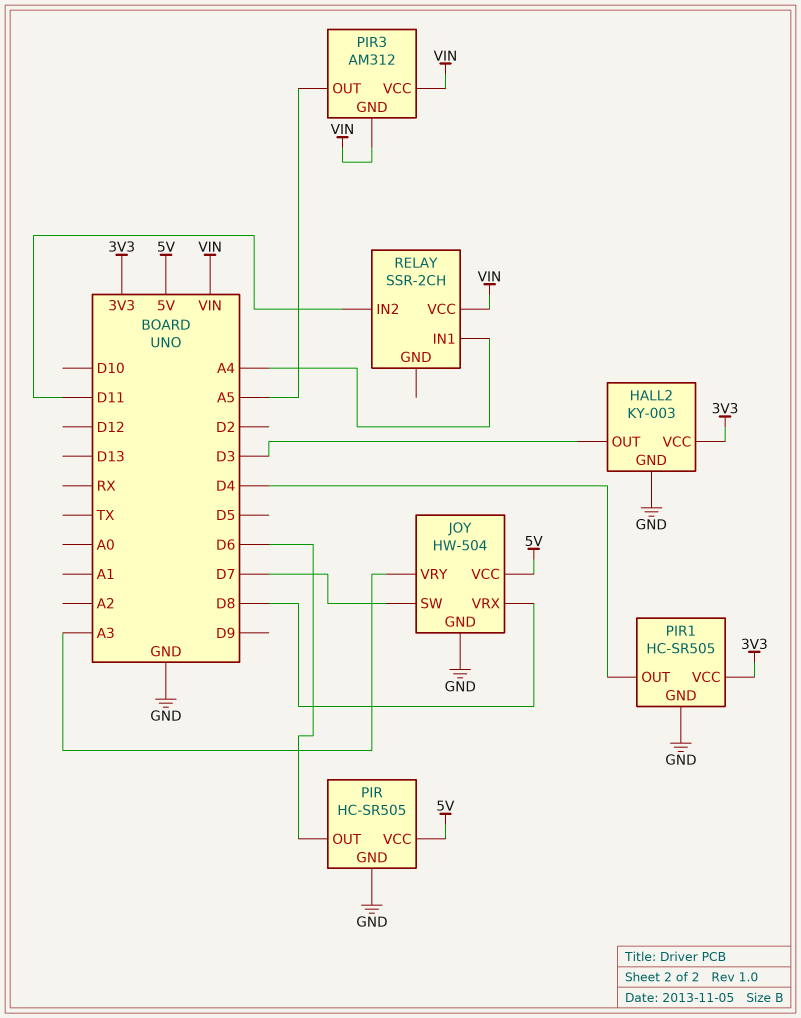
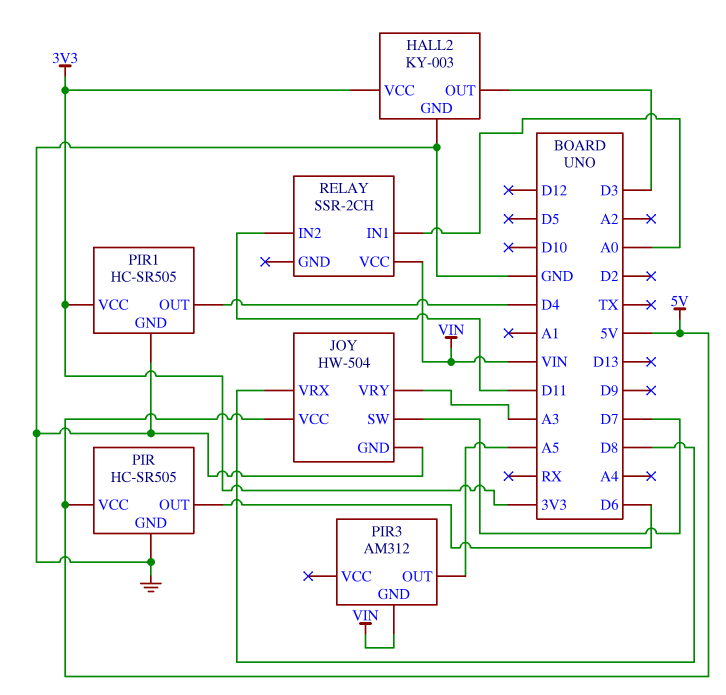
PIR3 pin VCC: VIN -> none
RELAY pin IN1: A4 -> A0

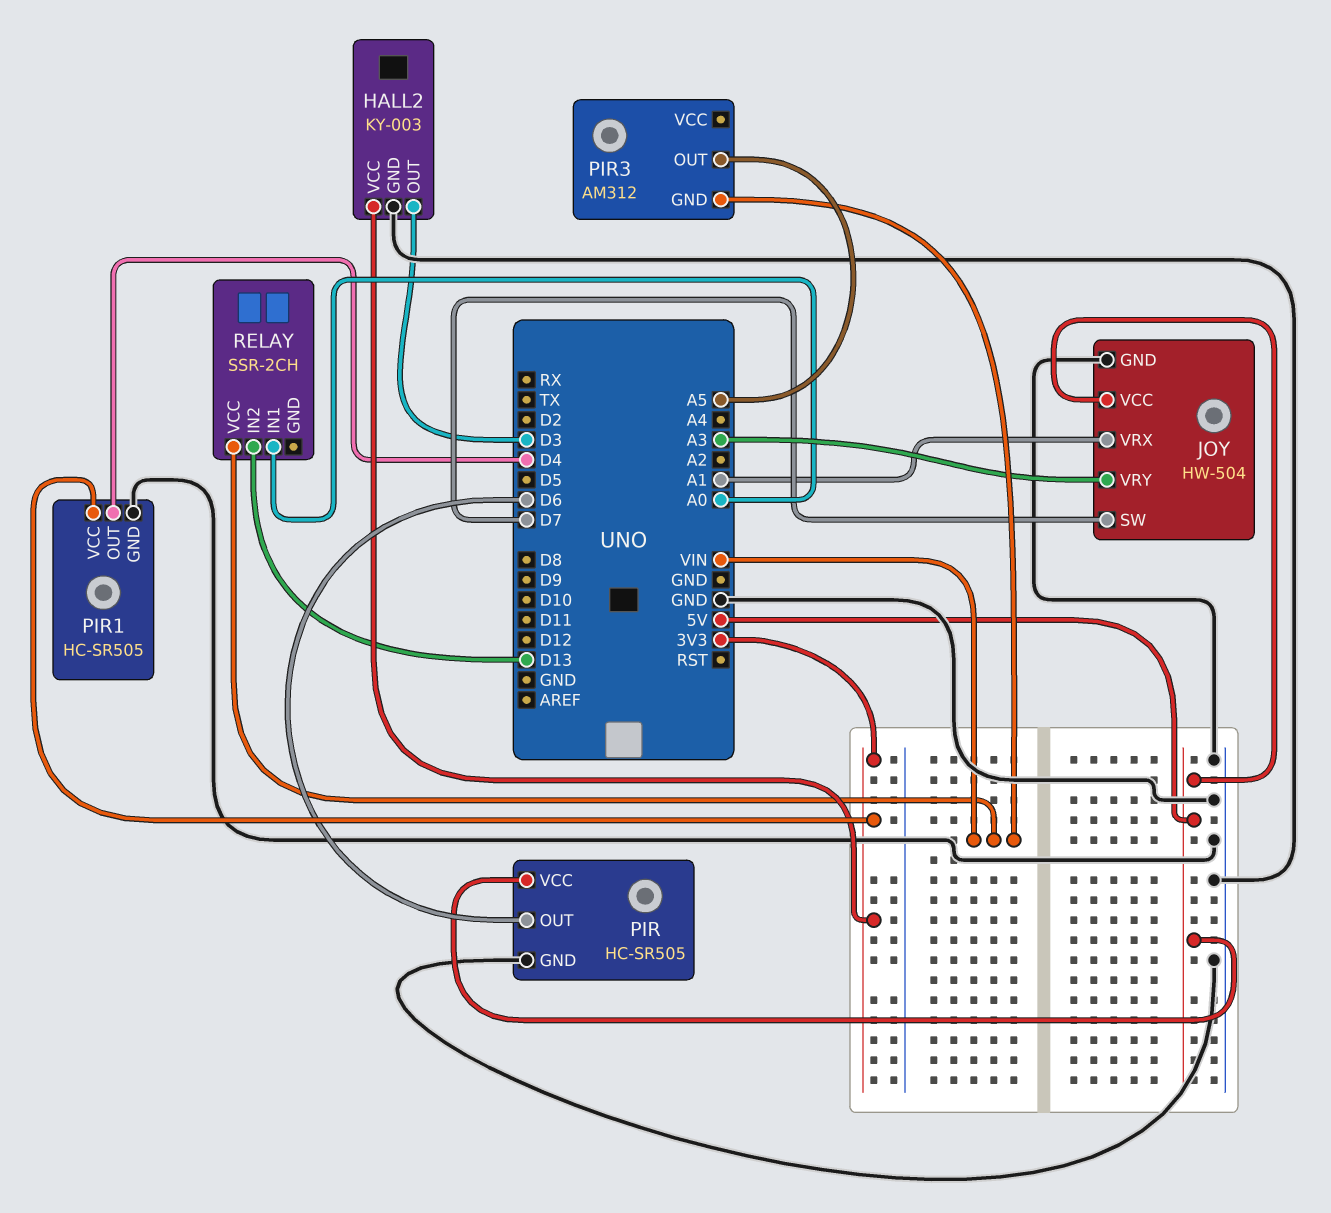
JOY pin VRX: D8 -> A1
RELAY pin IN2: D11 -> D13

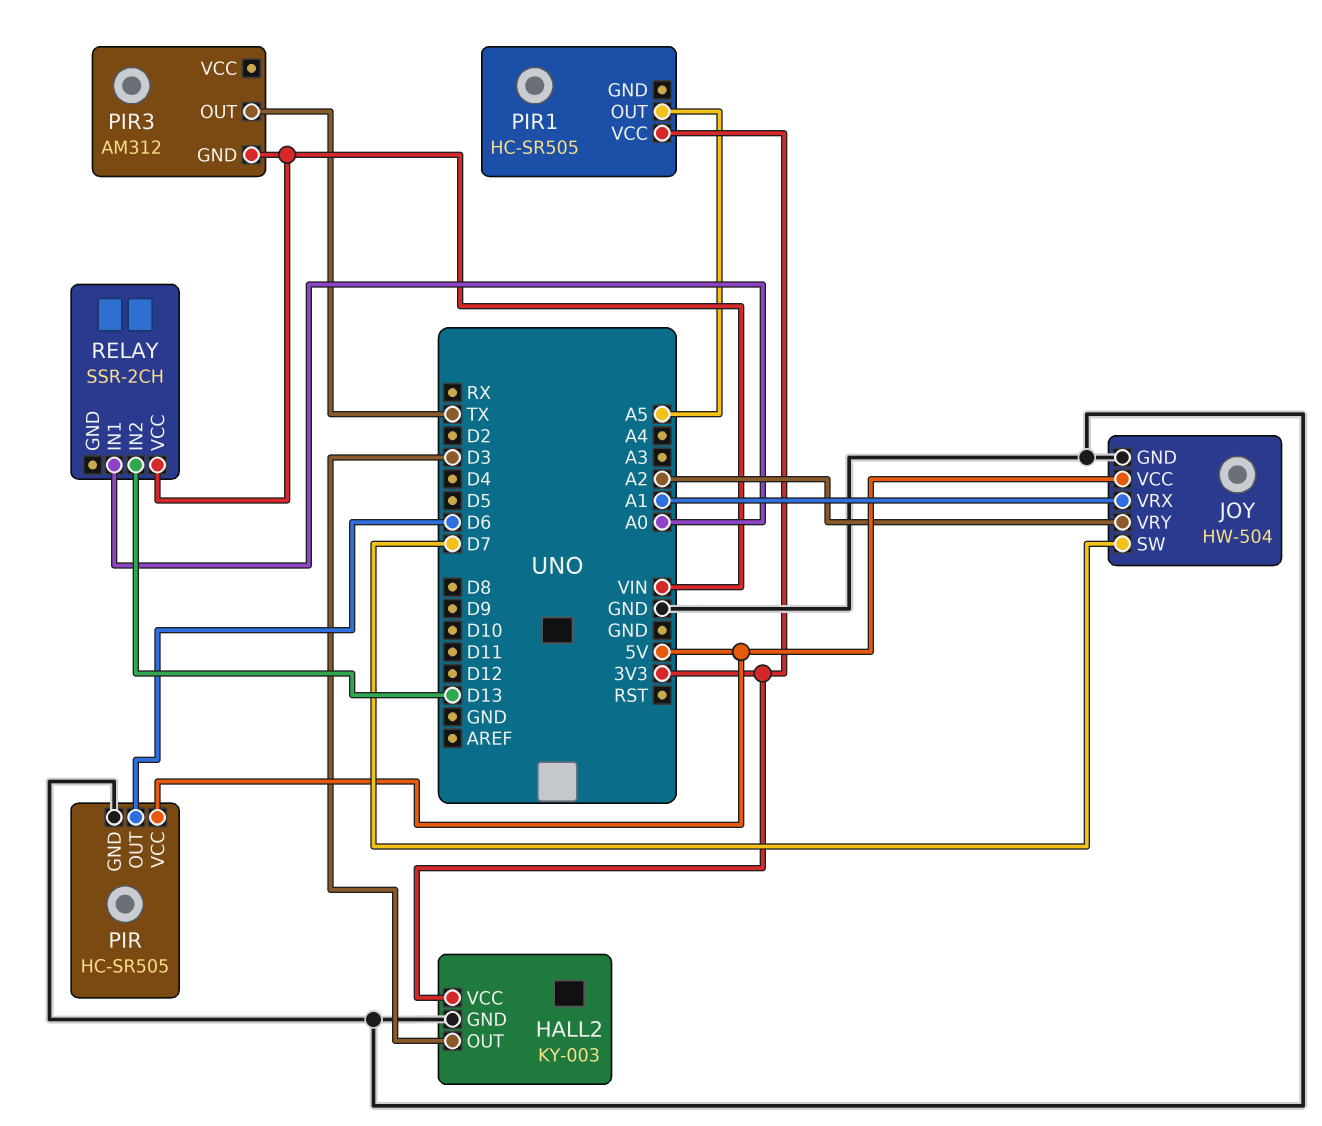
JOY pin VRY: A3 -> A2
PIR1 pin GND: GND -> none
PIR1 pin OUT: D4 -> A5
PIR3 pin OUT: A5 -> TX

